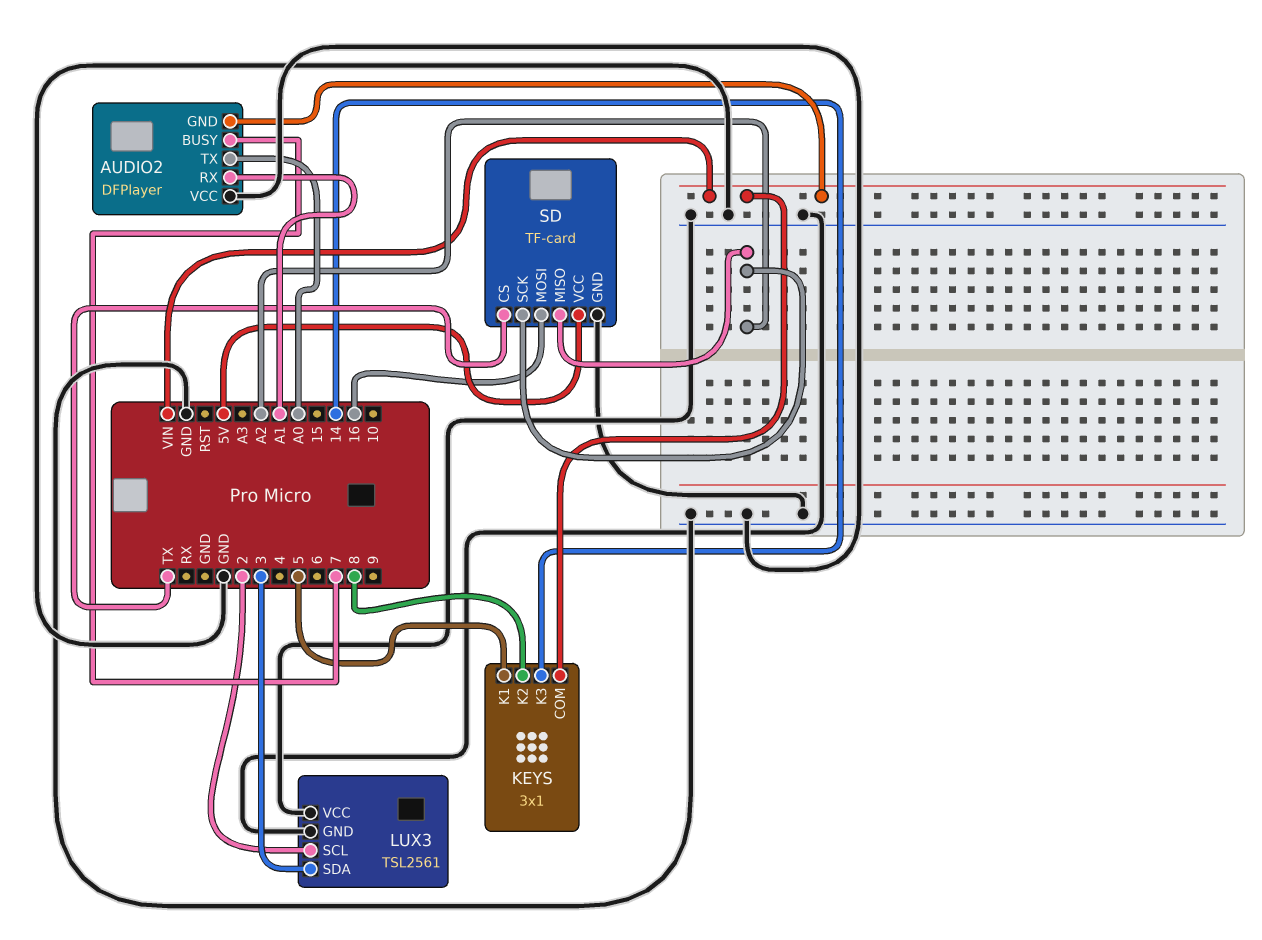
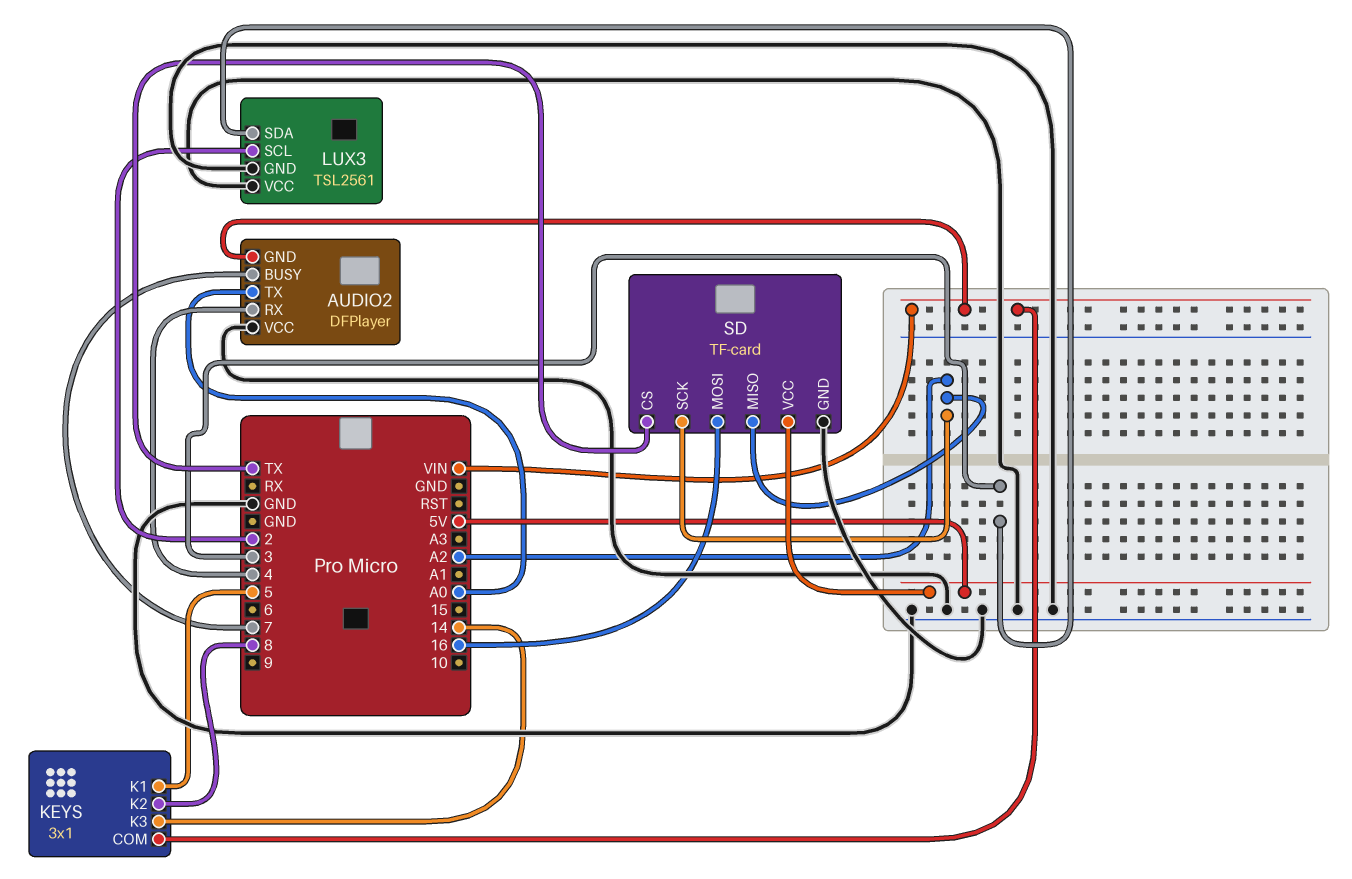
AUDIO2 pin RX: A1 -> 4

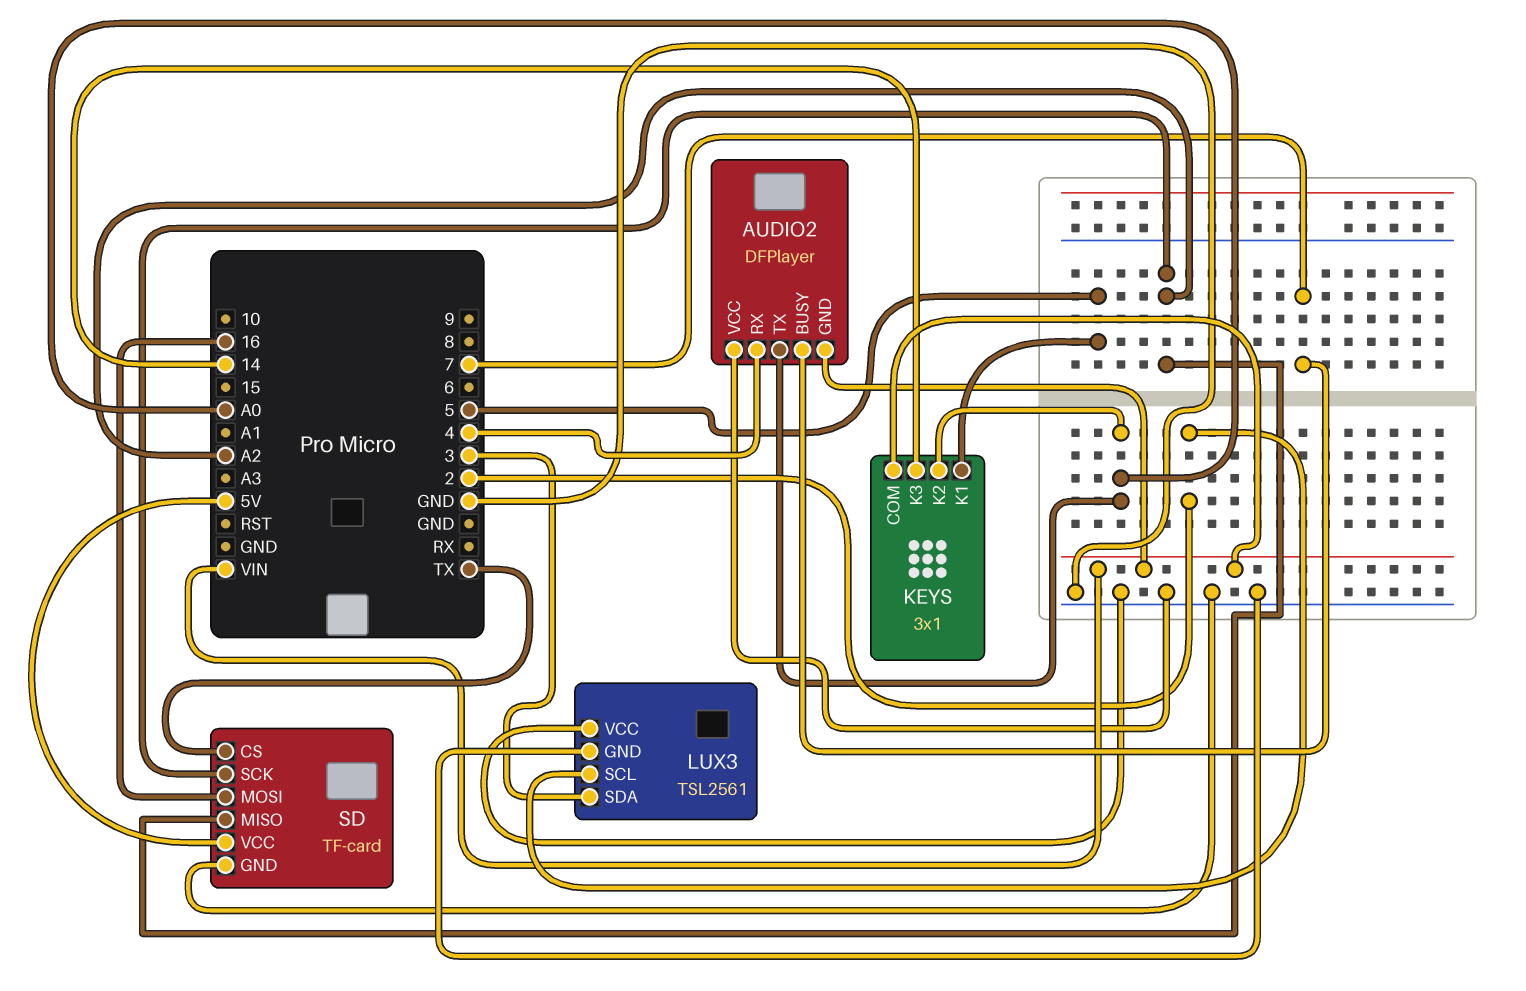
KEYS pin K2: 8 -> A0

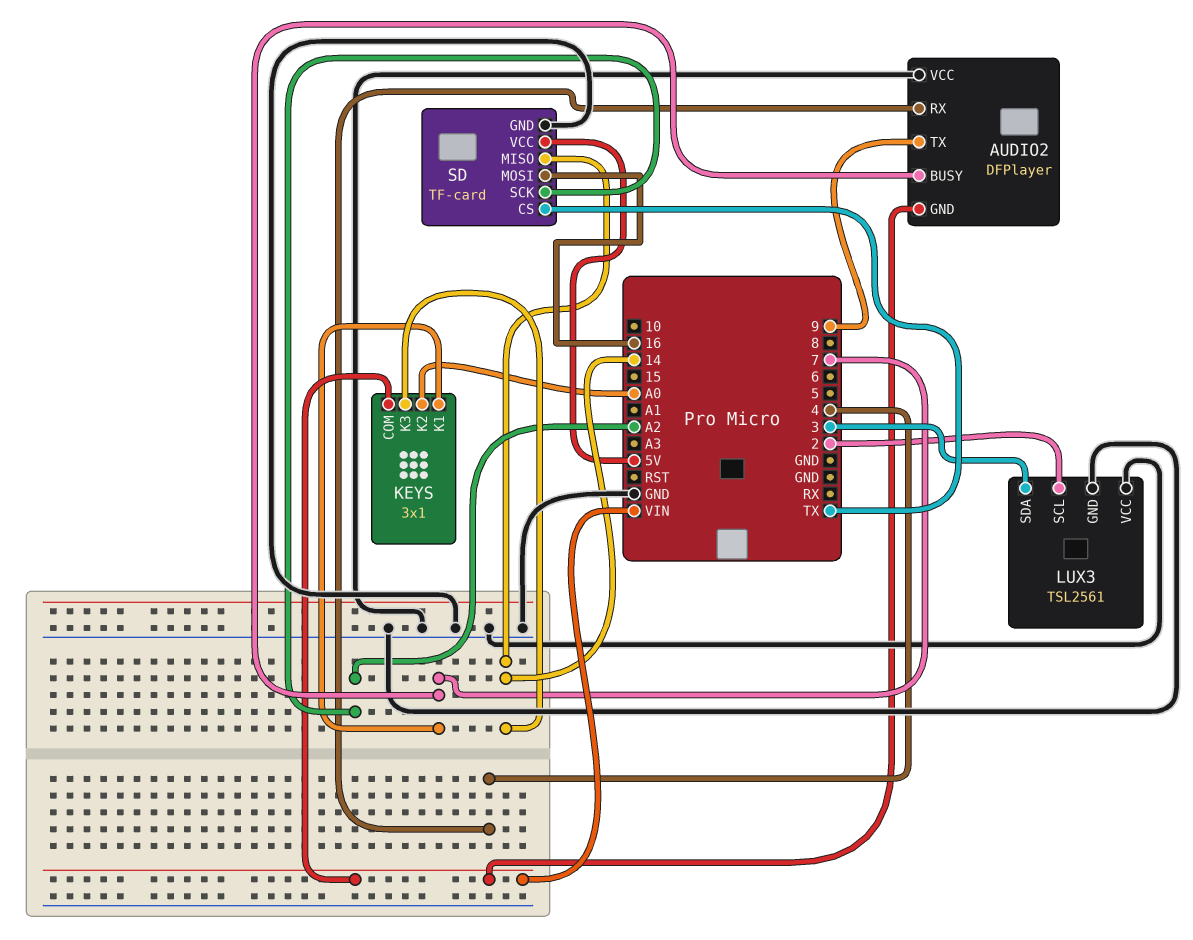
AUDIO2 pin TX: A0 -> 9
KEYS pin K1: 5 -> 7
SD pin MISO: A2 -> 14

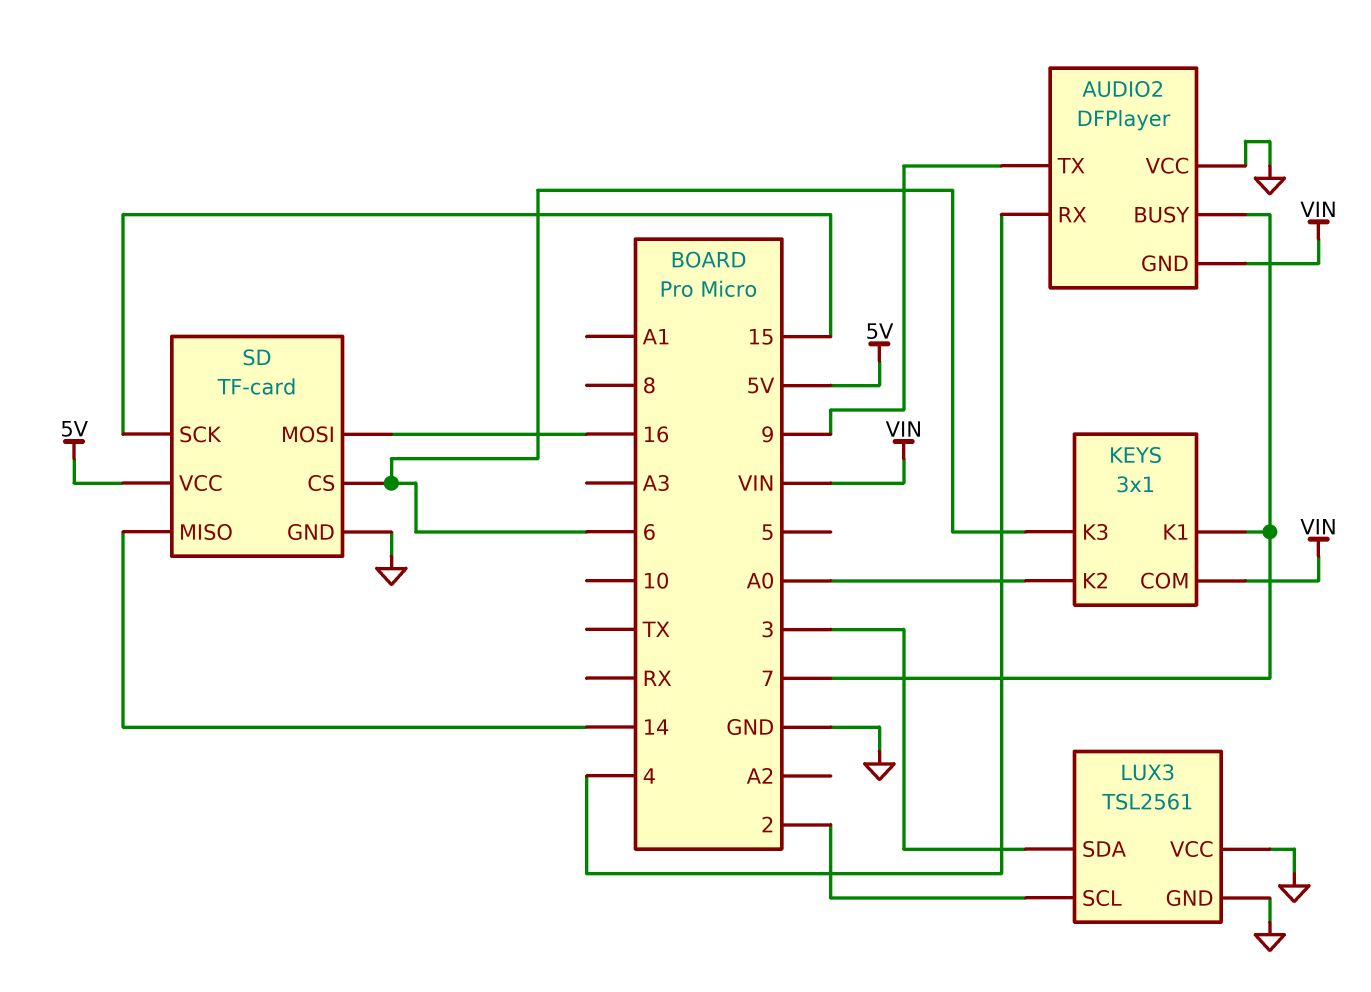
KEYS pin K3: 14 -> 6
SD pin CS: TX -> 6
SD pin SCK: A2 -> 15

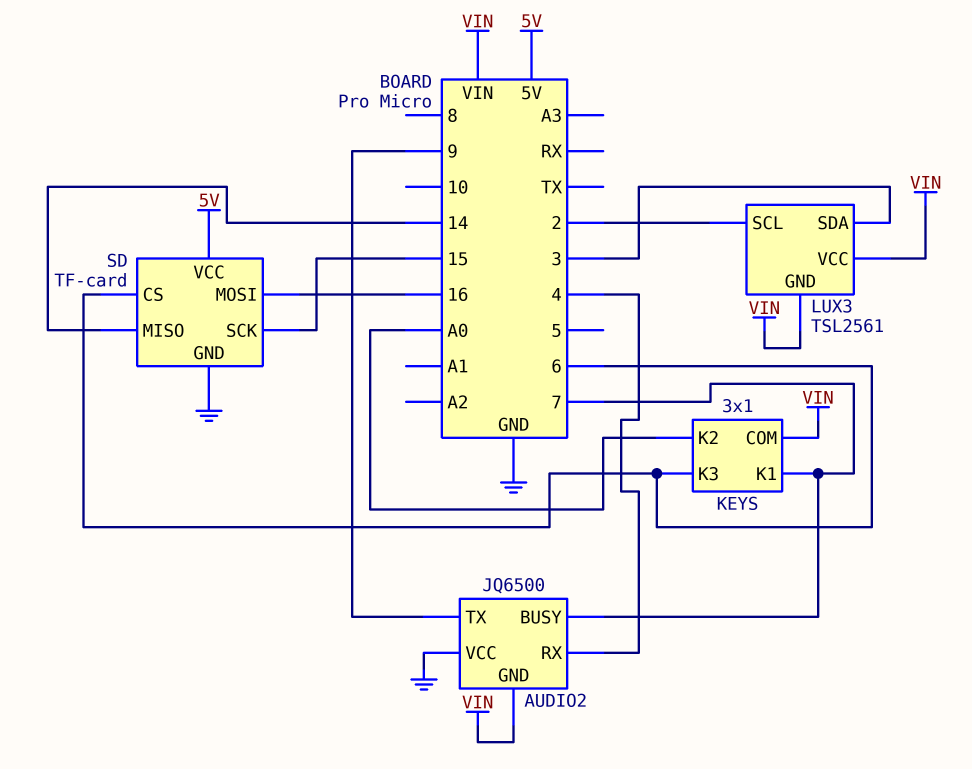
AUDIO2: DFPlayer -> JQ6500
LUX3 pin GND: GND -> VIN
LUX3 pin VCC: GND -> VIN

